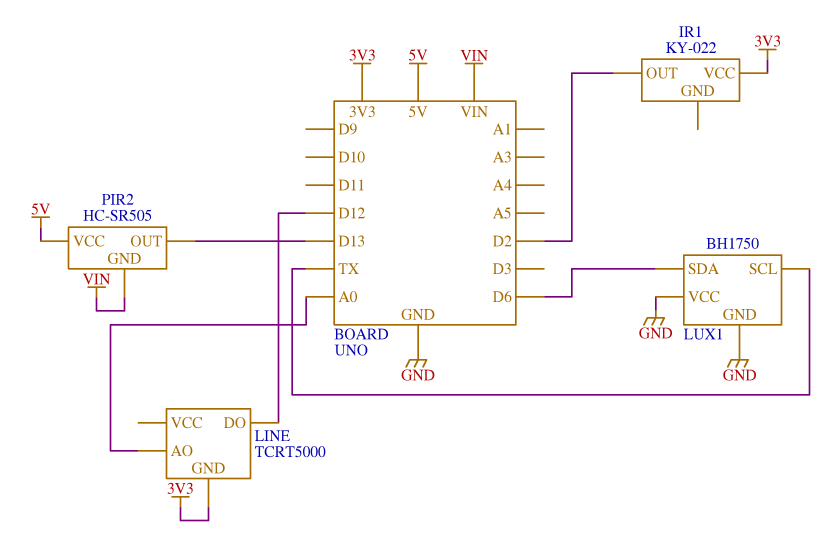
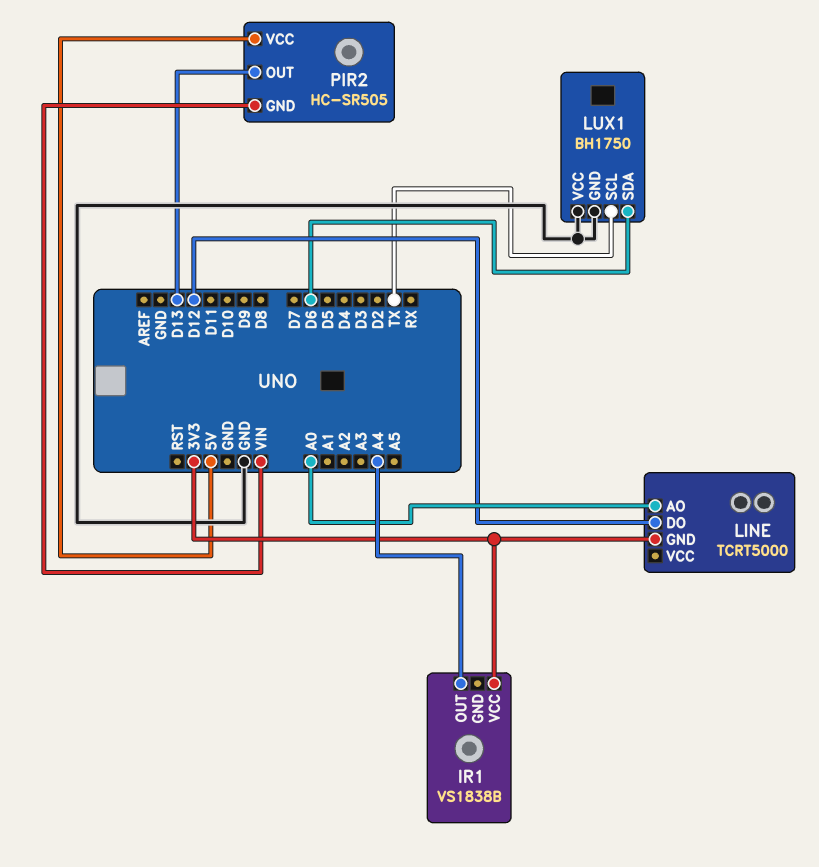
IR1: KY-022 -> VS1838B
IR1 pin OUT: D2 -> A4

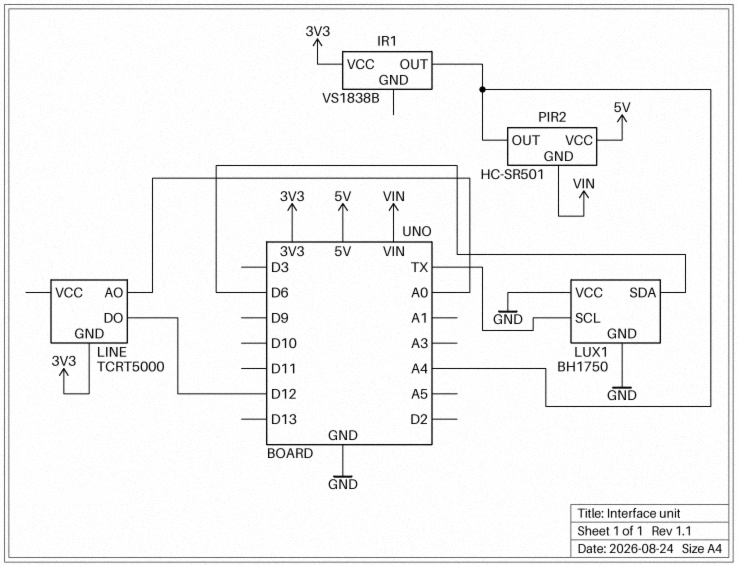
PIR2: HC-SR505 -> HC-SR501
PIR2 pin OUT: D13 -> A4

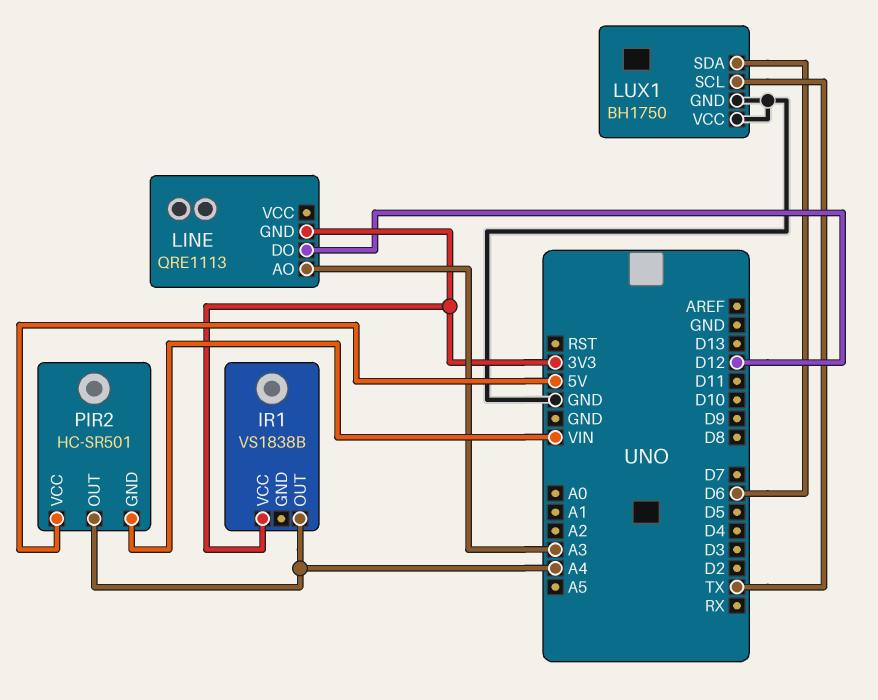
LINE: TCRT5000 -> QRE1113
LINE pin AO: A0 -> A3

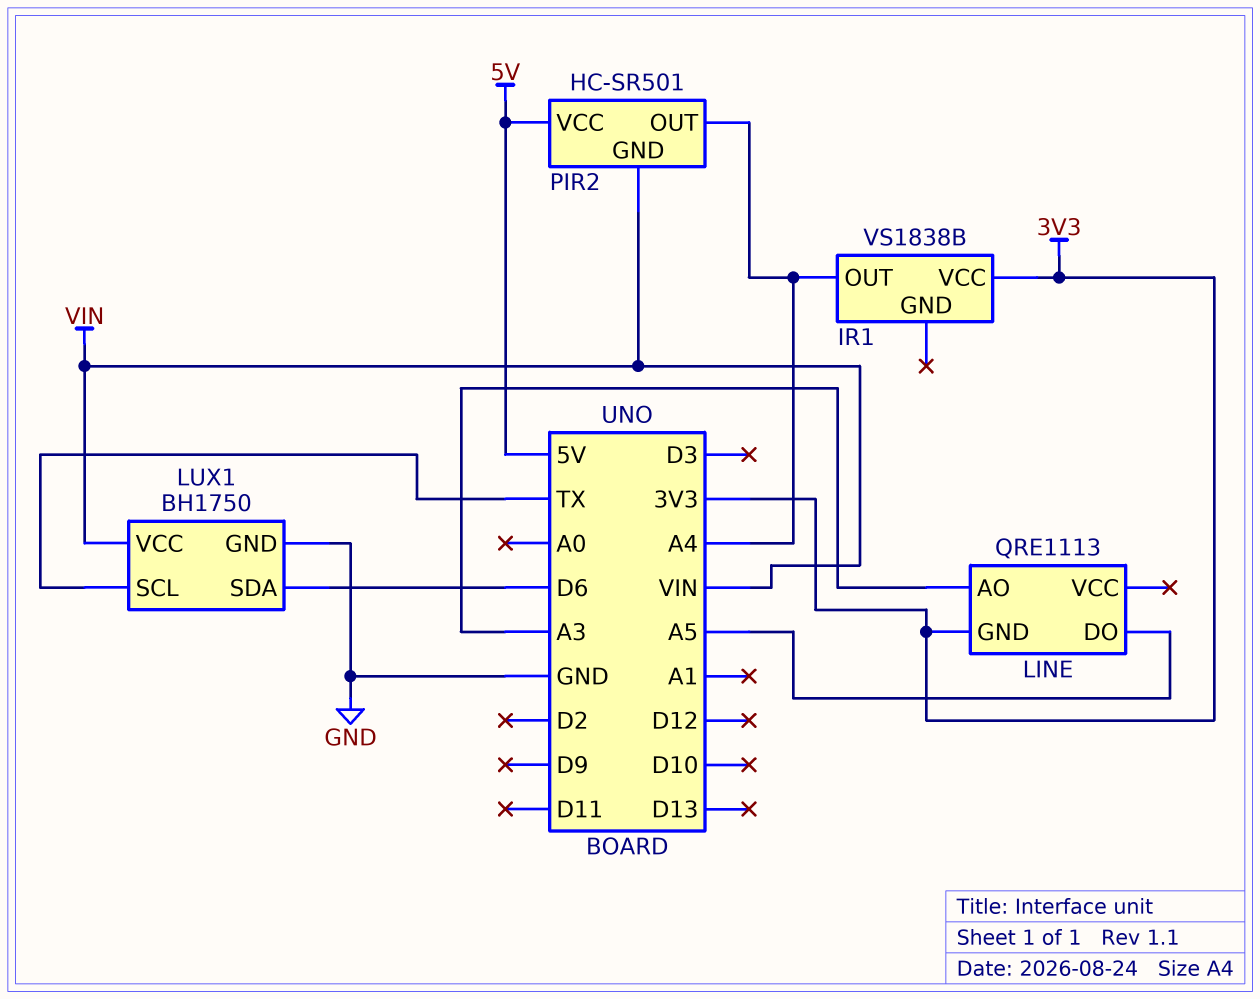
LINE pin DO: D12 -> A5
LUX1 pin VCC: GND -> VIN

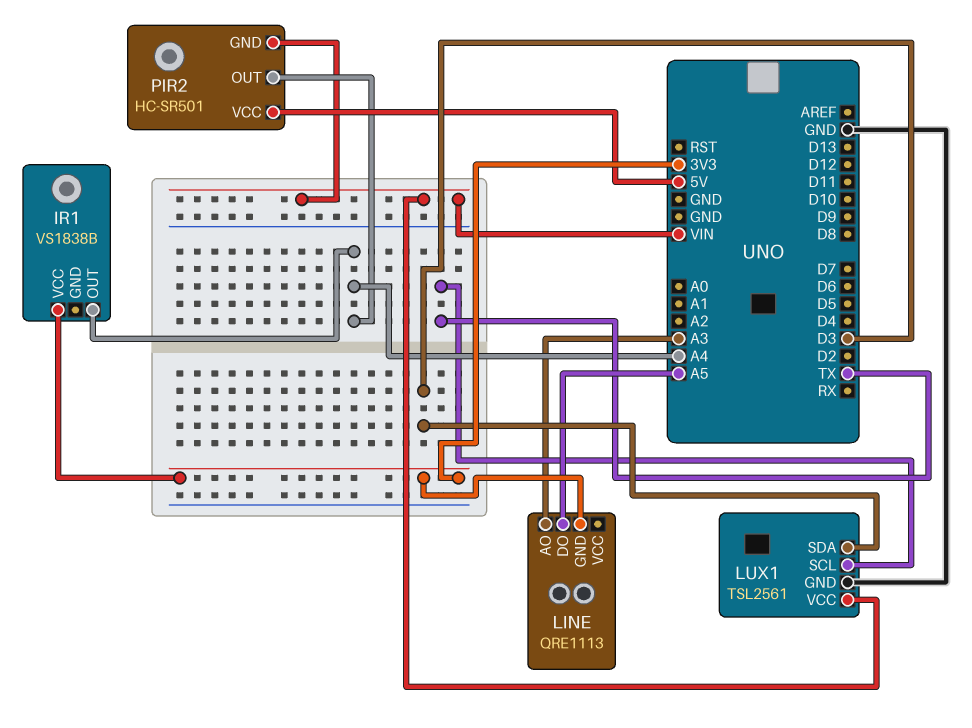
LUX1: BH1750 -> TSL2561
LUX1 pin SDA: D6 -> D3

